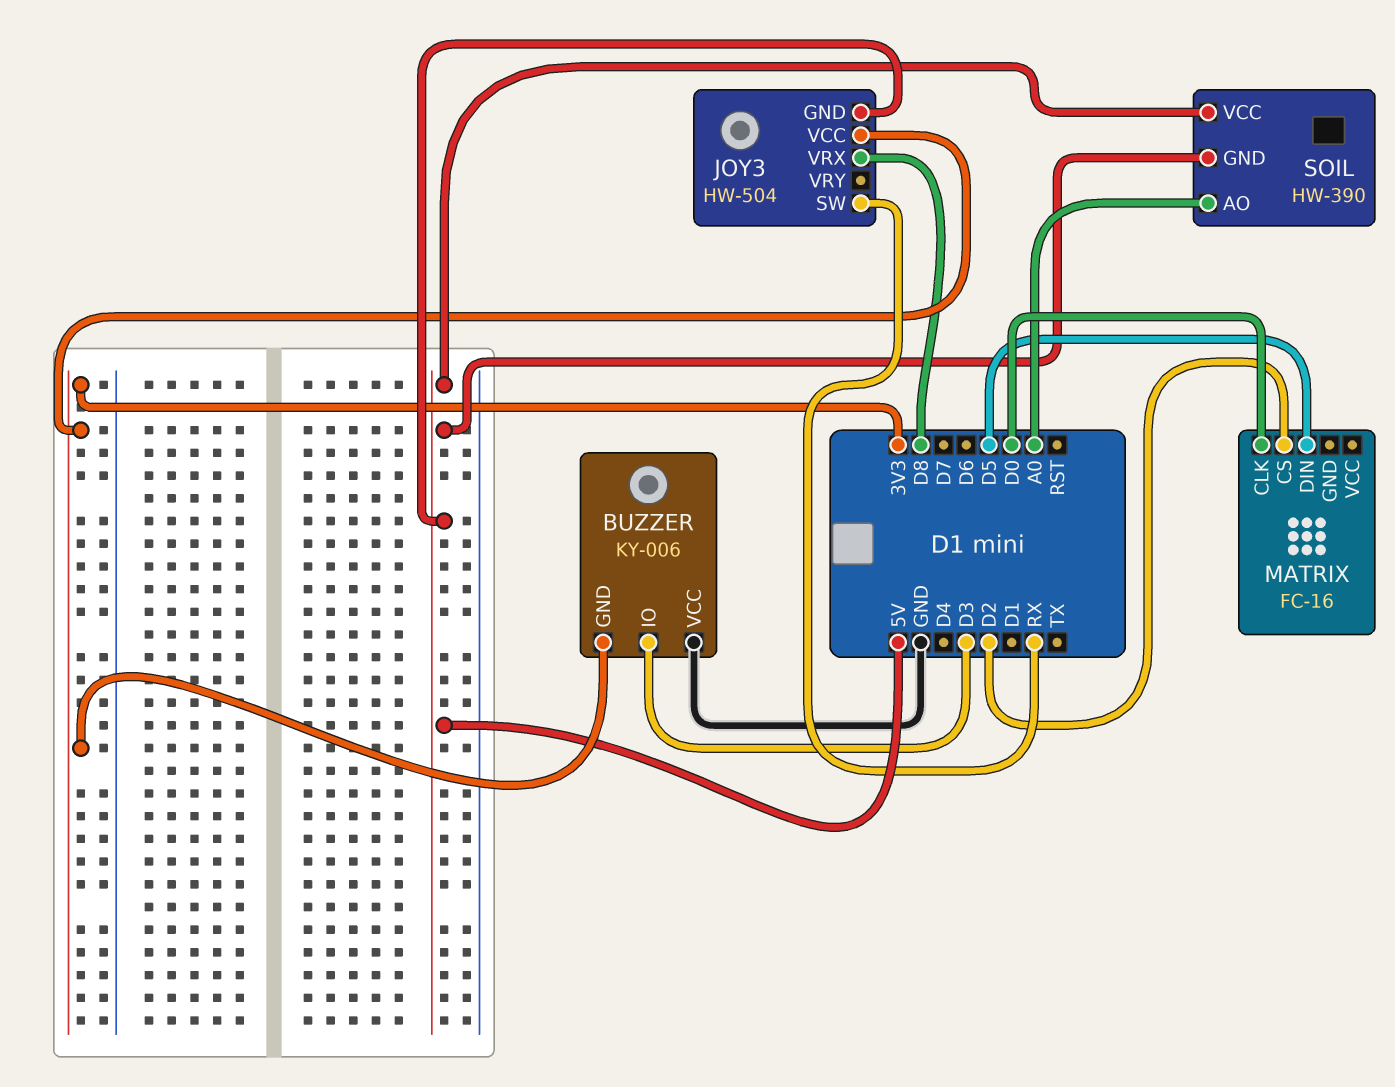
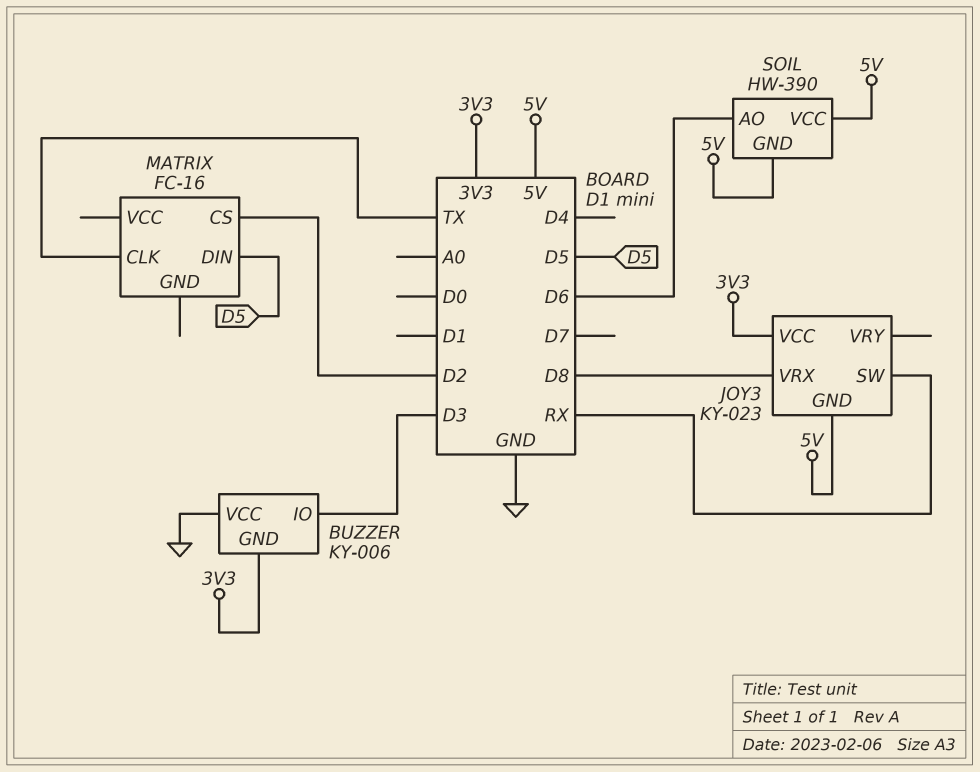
JOY3: HW-504 -> KY-023
MATRIX pin CLK: D0 -> TX
SOIL pin AO: A0 -> D6

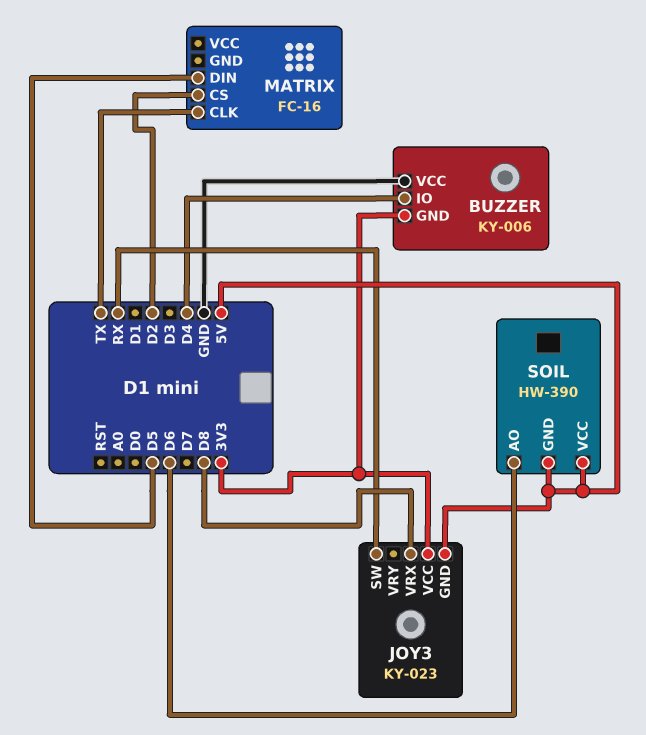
BUZZER pin IO: D3 -> D4

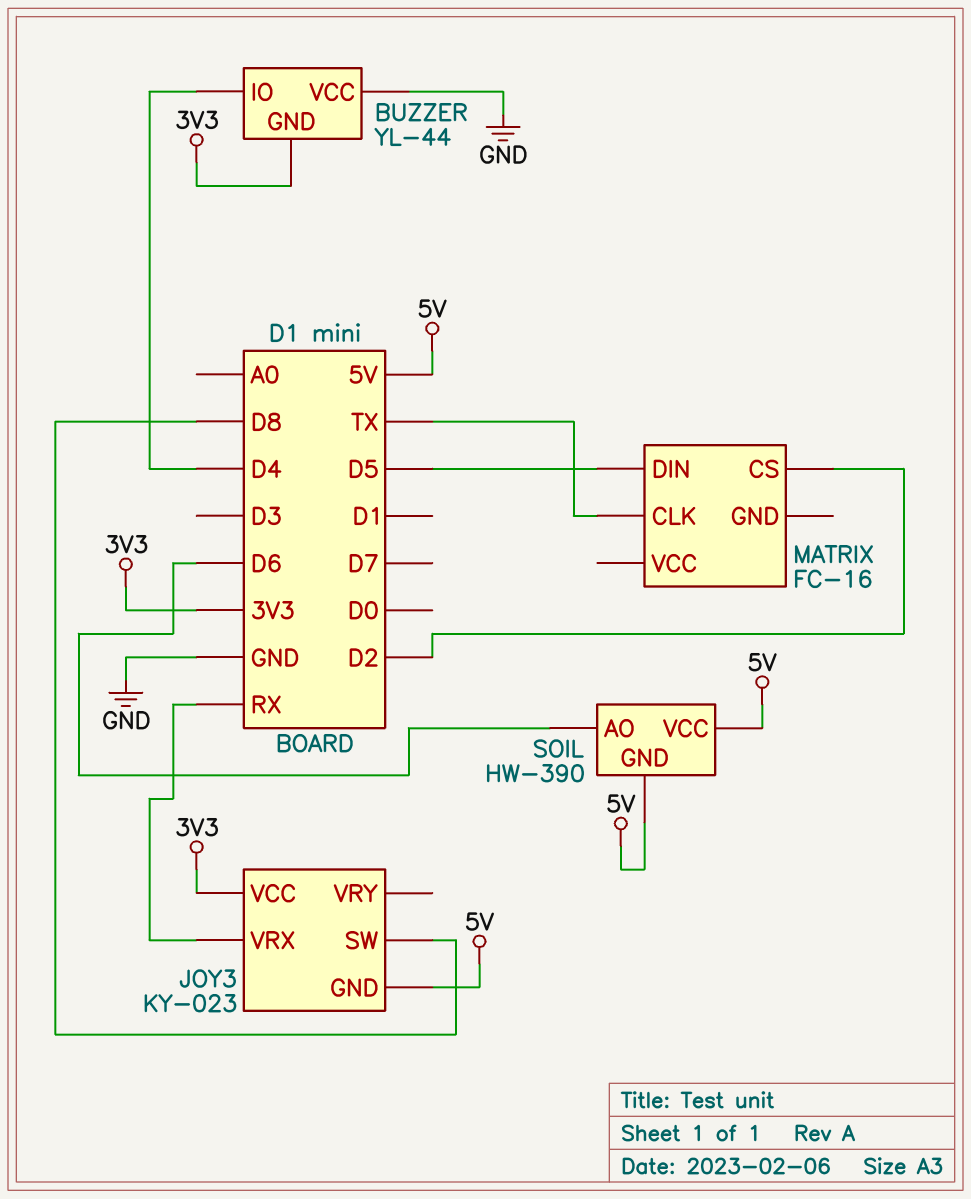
BUZZER: KY-006 -> YL-44
JOY3 pin SW: RX -> D8
JOY3 pin VRX: D8 -> RX

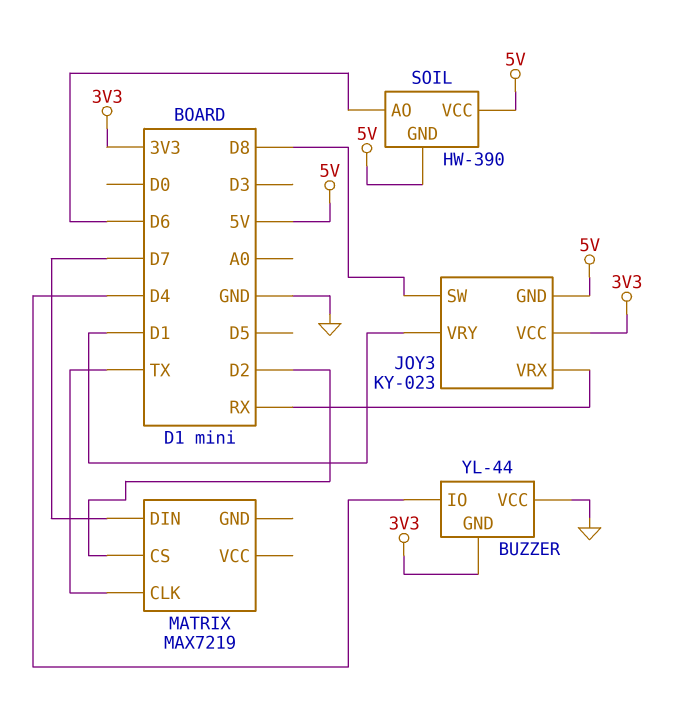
JOY3 pin VRY: none -> D1
MATRIX: FC-16 -> MAX7219
MATRIX pin DIN: D5 -> D7

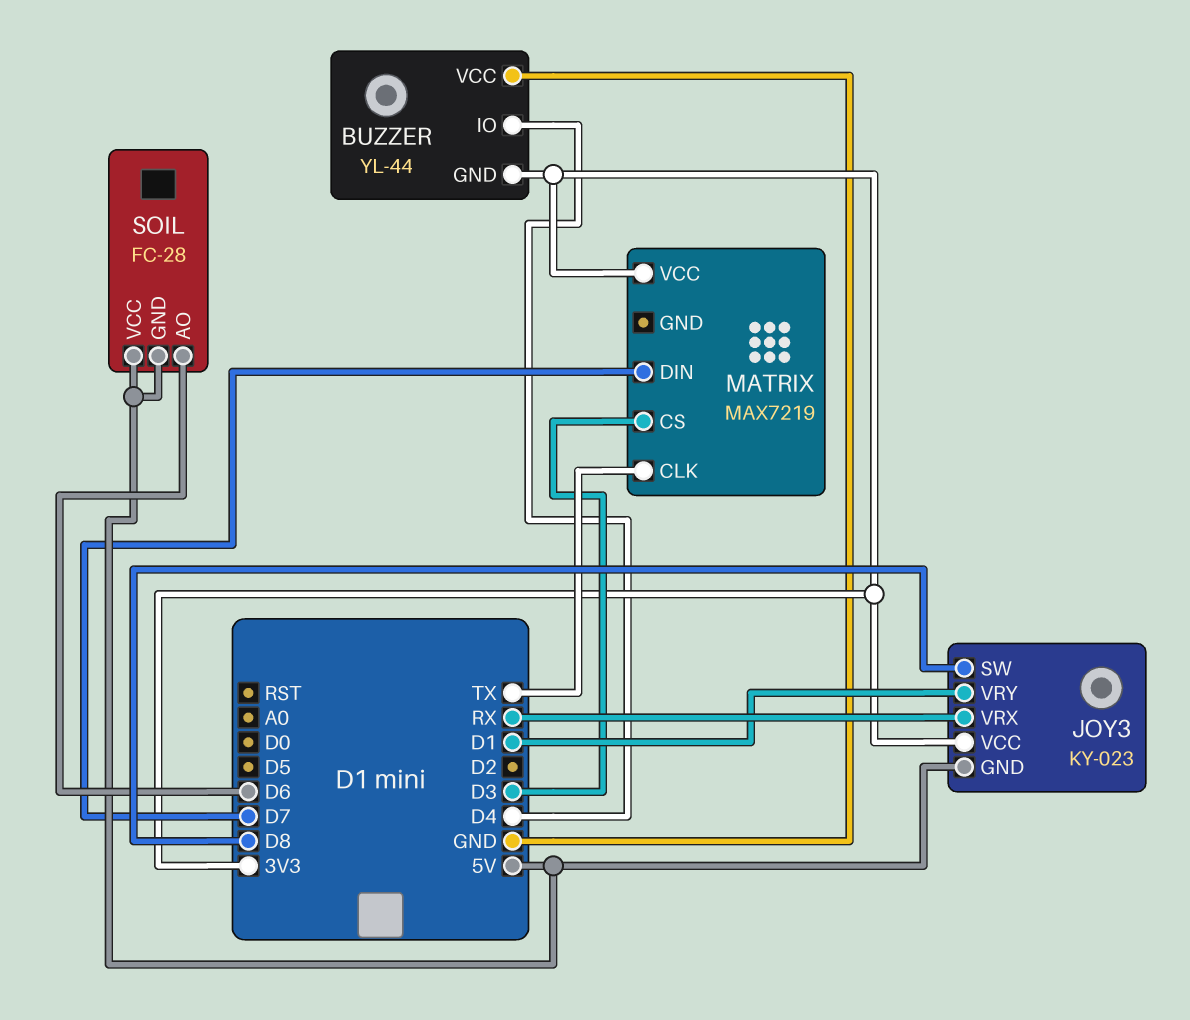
MATRIX pin CS: D2 -> D3
MATRIX pin VCC: none -> 3V3
SOIL: HW-390 -> FC-28

